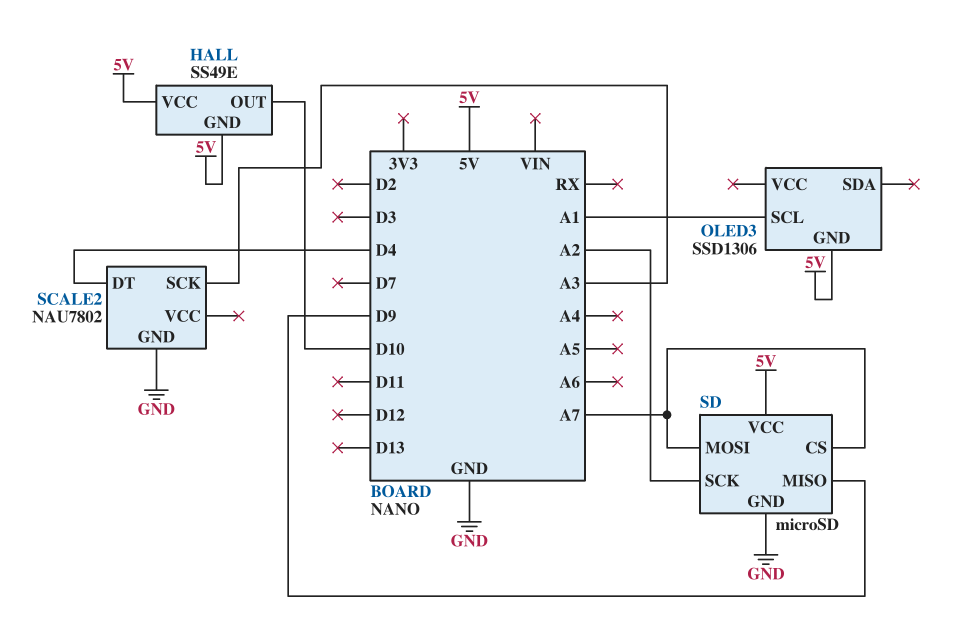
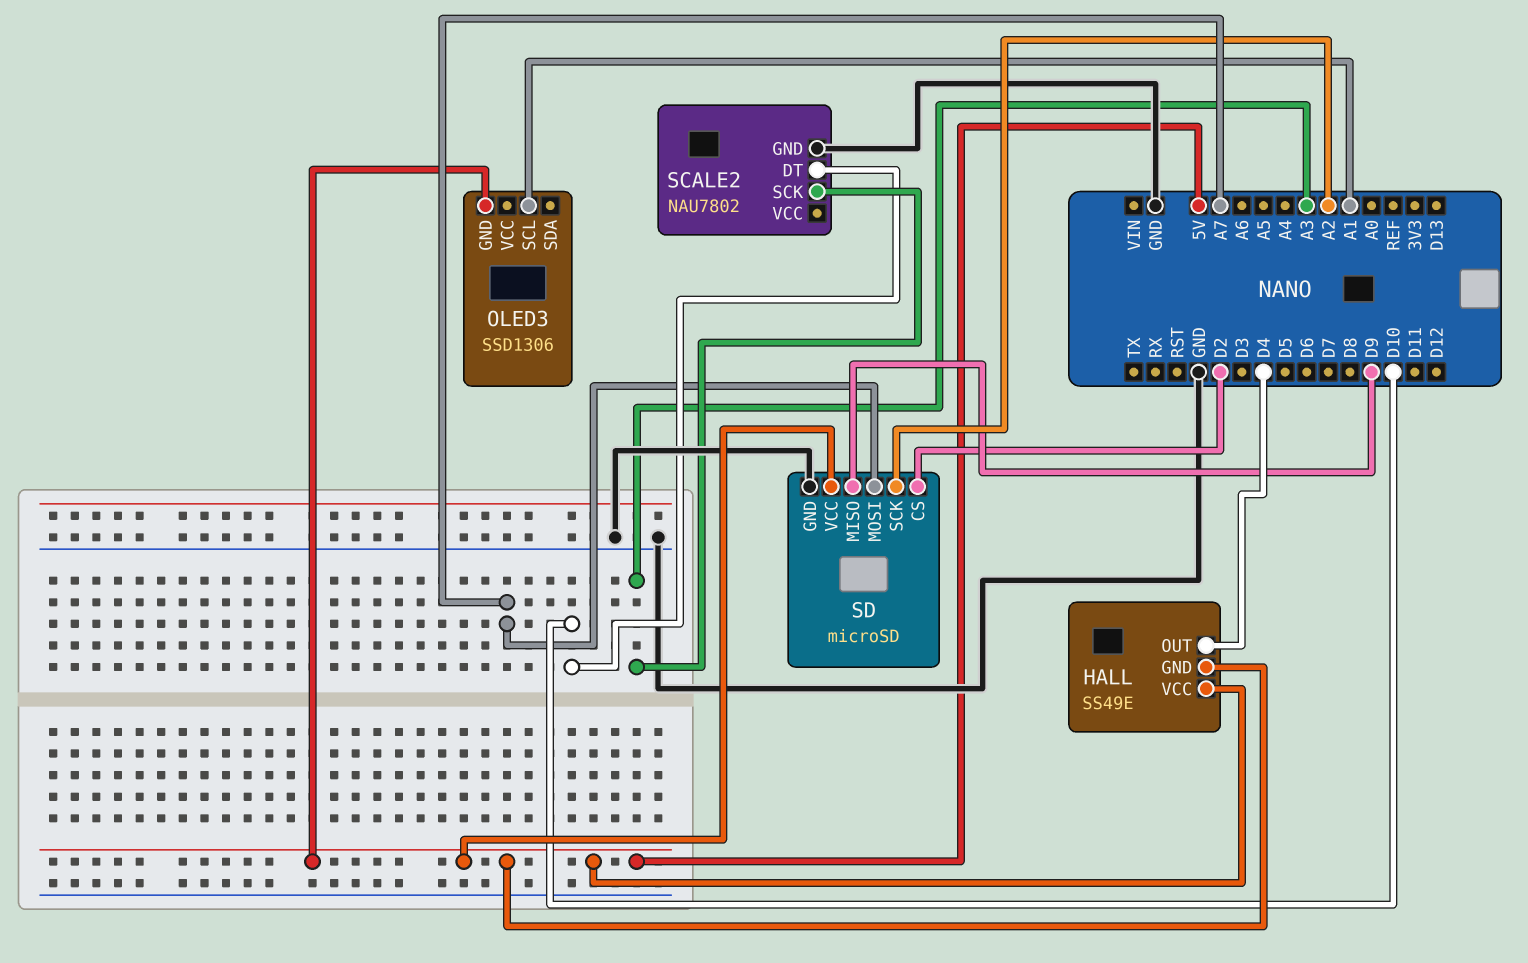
HALL pin OUT: D10 -> D4
SCALE2 pin DT: D4 -> D10
SD pin CS: A7 -> D2

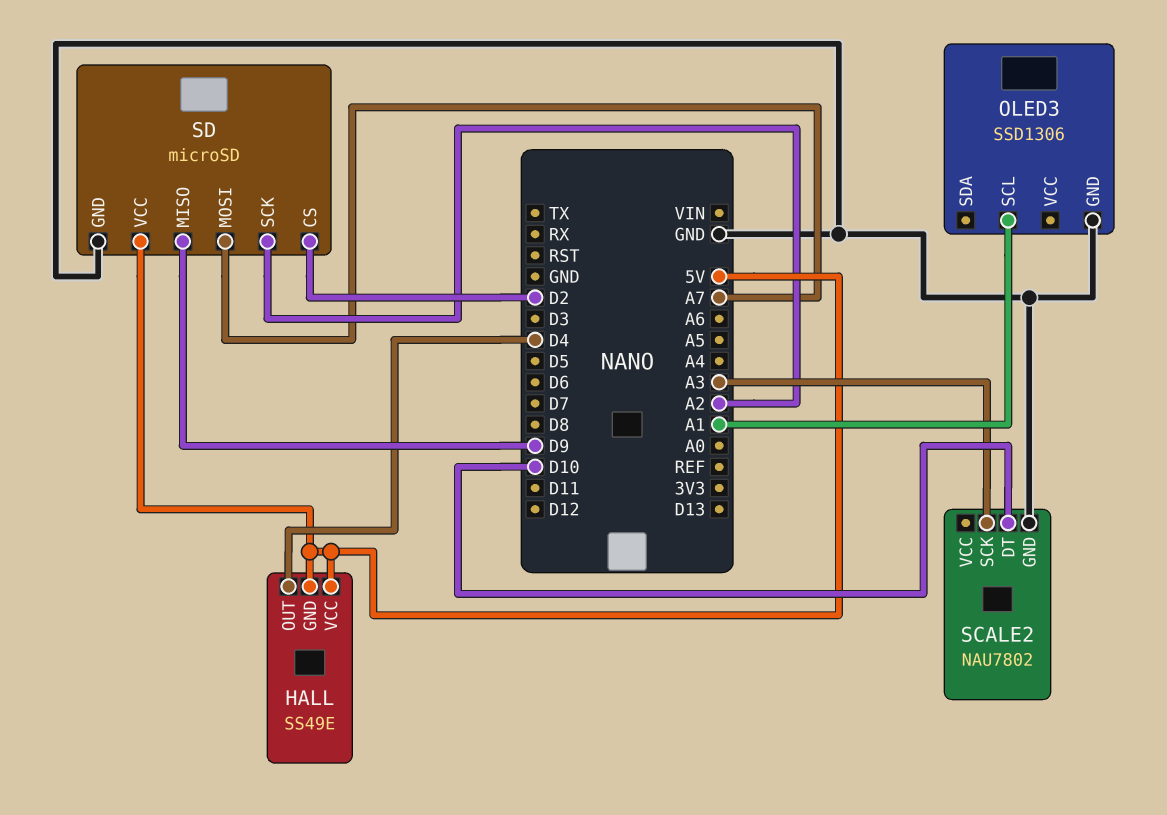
OLED3 pin GND: 5V -> GND

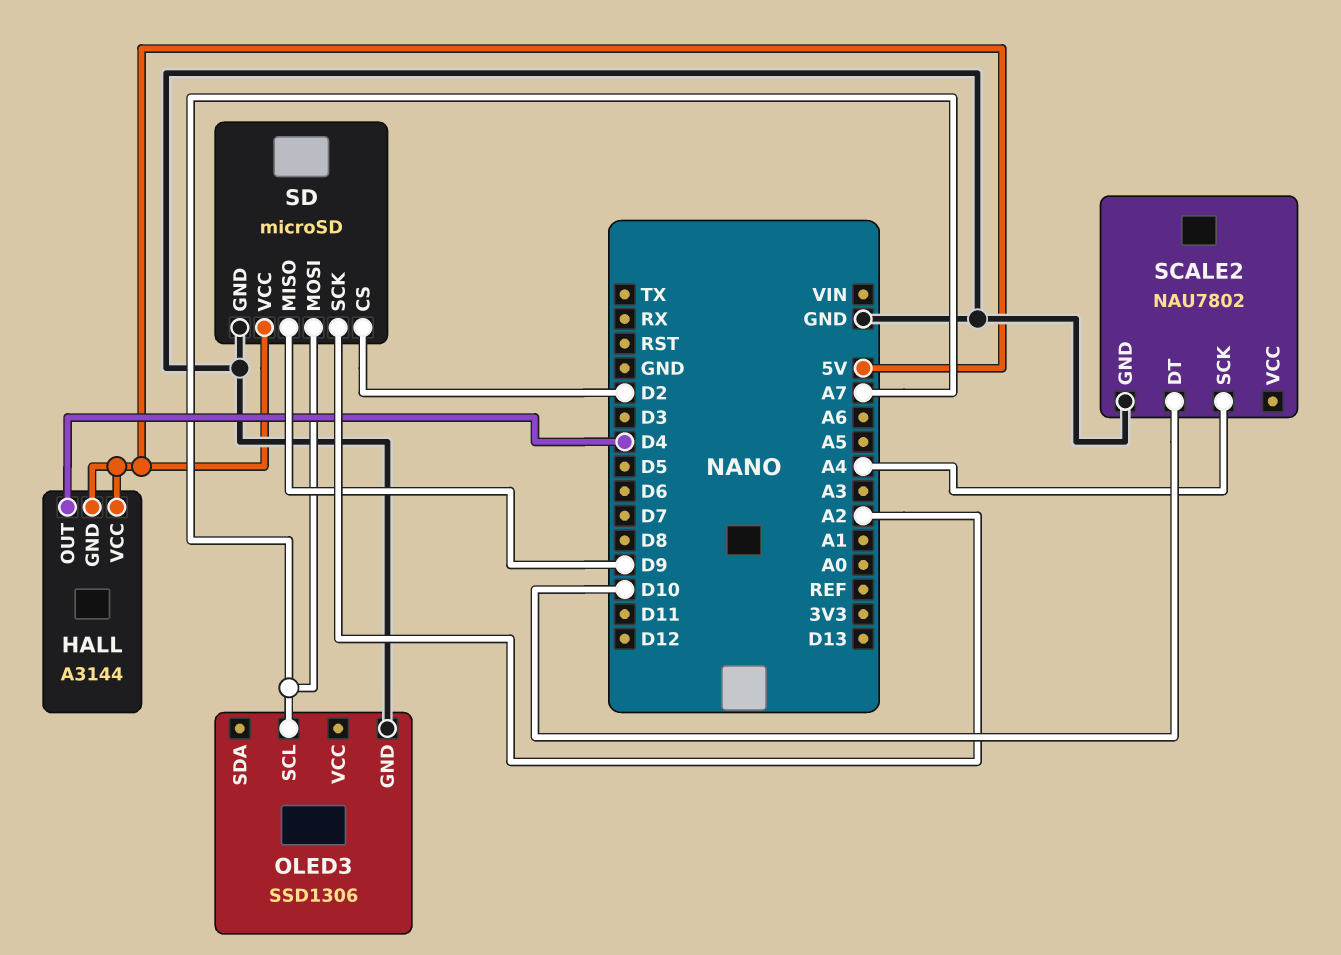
HALL: SS49E -> A3144
OLED3 pin SCL: A1 -> A7
SCALE2 pin SCK: A3 -> A4

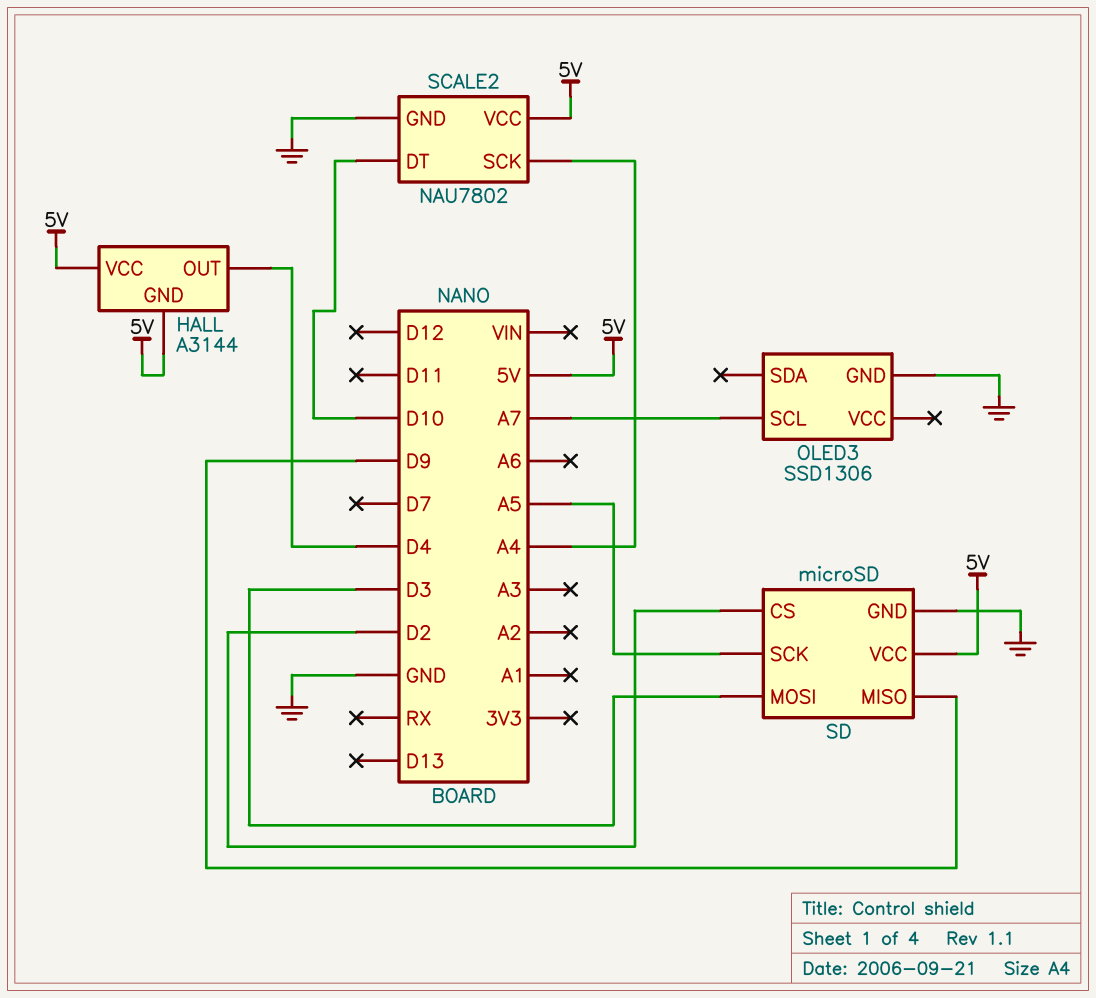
SCALE2 pin VCC: none -> 5V
SD pin MOSI: A7 -> D3
SD pin SCK: A2 -> A5

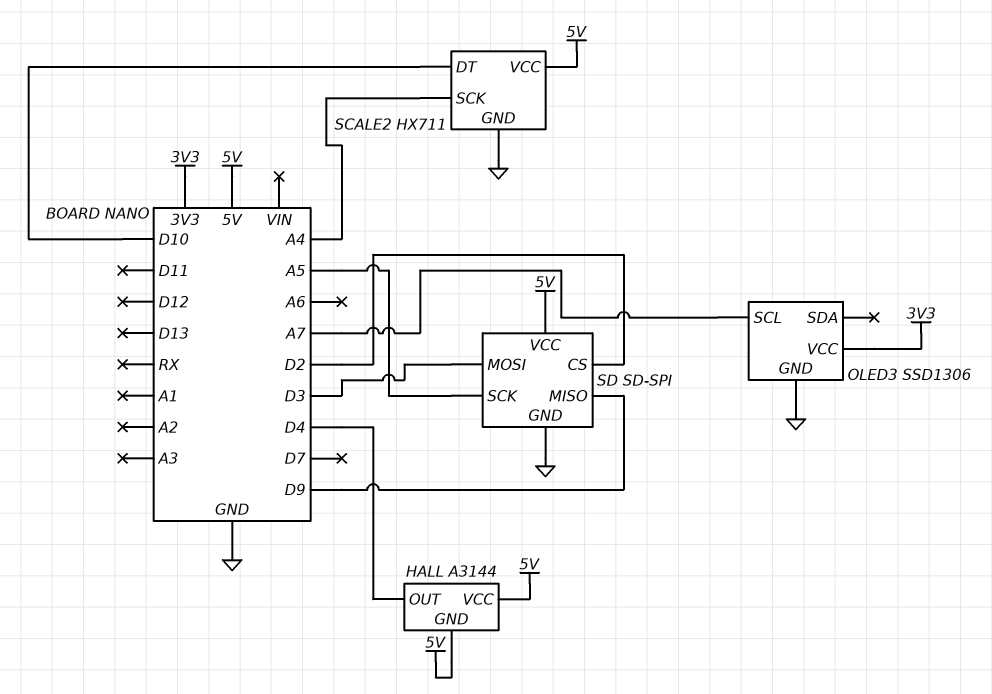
OLED3 pin VCC: none -> 3V3
SCALE2: NAU7802 -> HX711
SD: microSD -> SD-SPI

